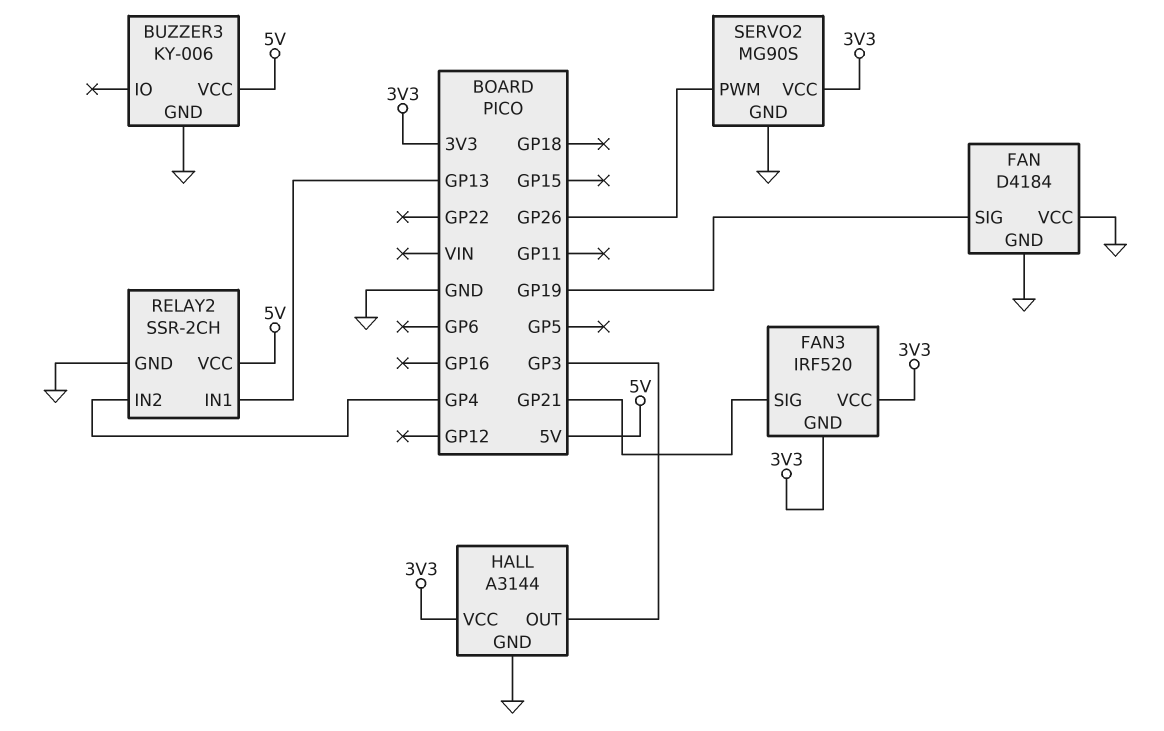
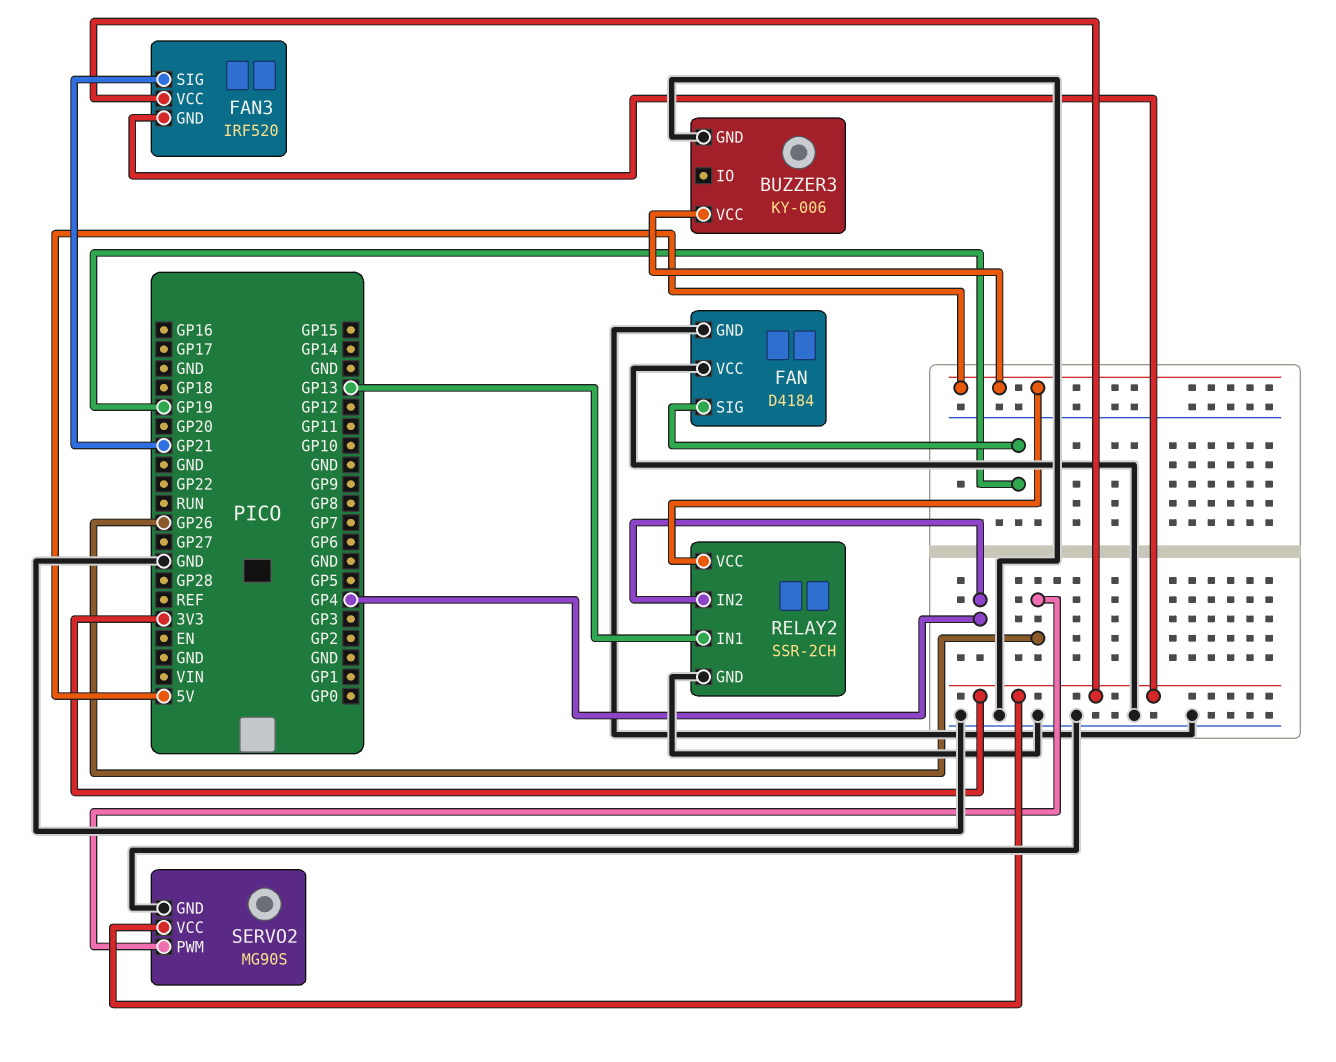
HALL: A3144 -> none
HALL pin GND: GND -> none
HALL pin OUT: GP3 -> none
HALL pin VCC: 3V3 -> none

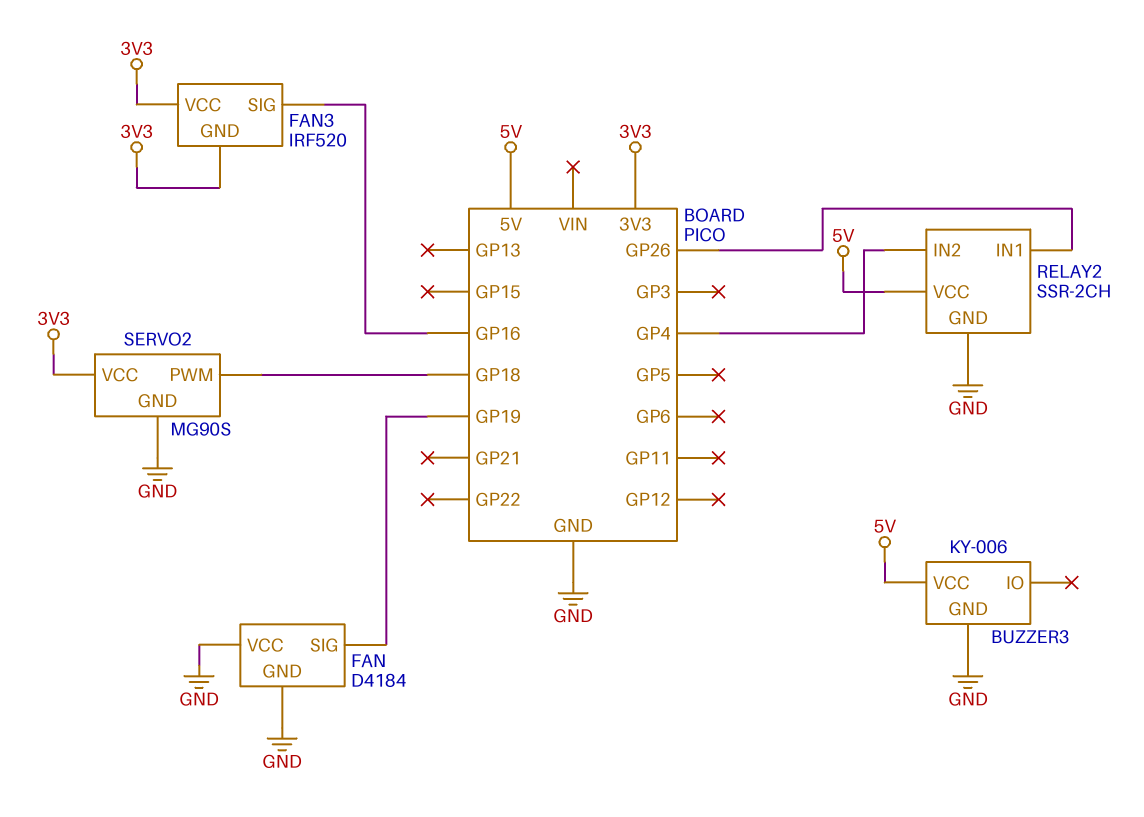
FAN3 pin SIG: GP21 -> GP16
RELAY2 pin IN1: GP13 -> GP26
SERVO2 pin PWM: GP26 -> GP18

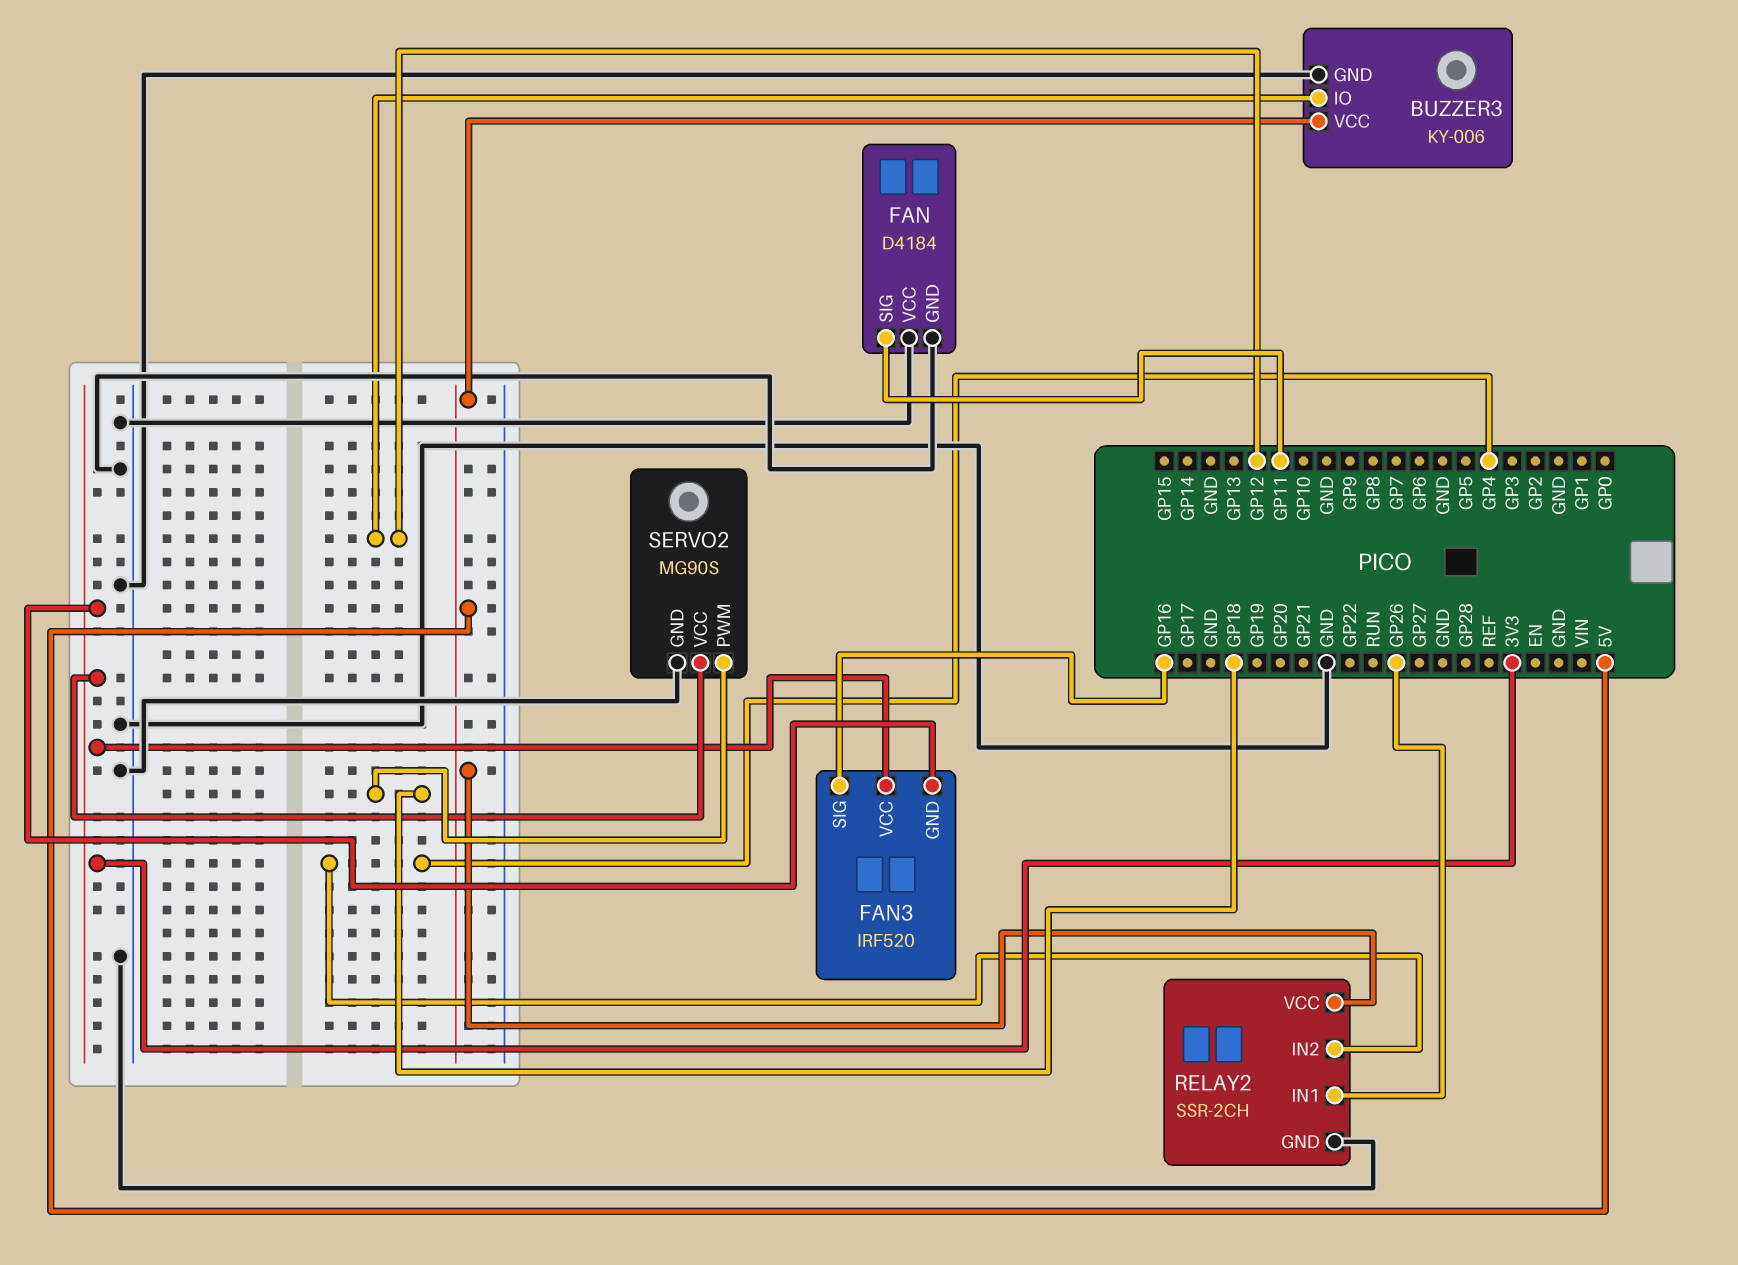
BUZZER3 pin IO: none -> GP12
FAN pin SIG: GP19 -> GP11

